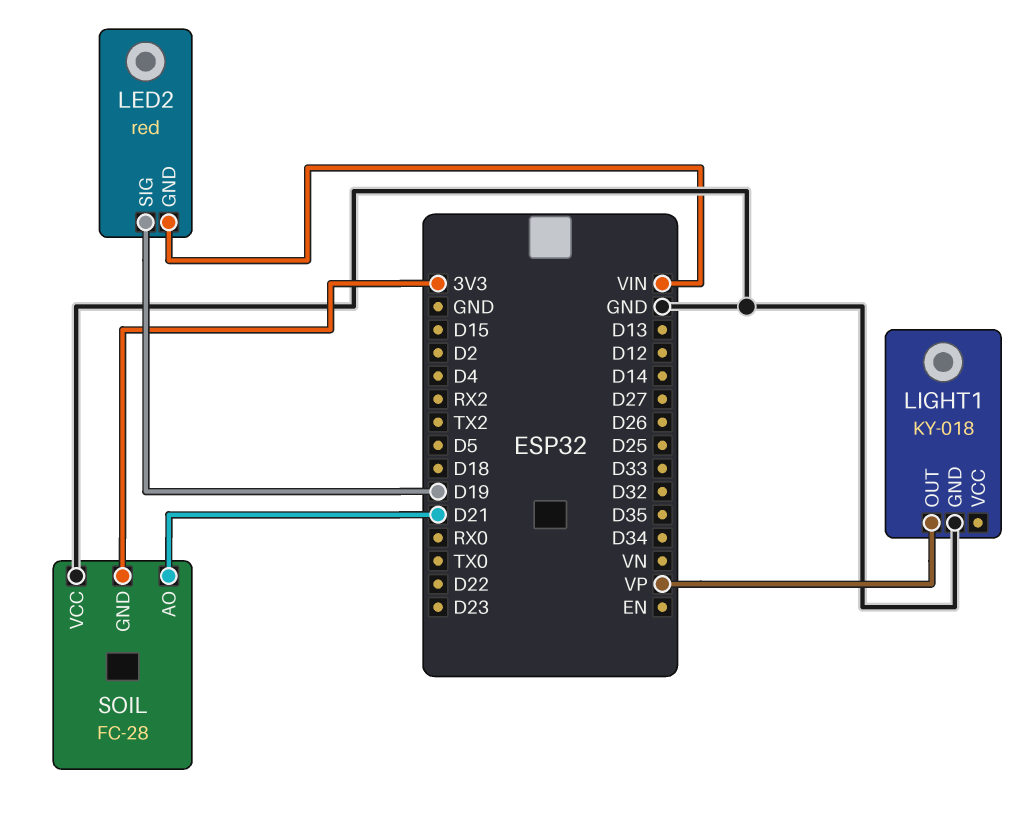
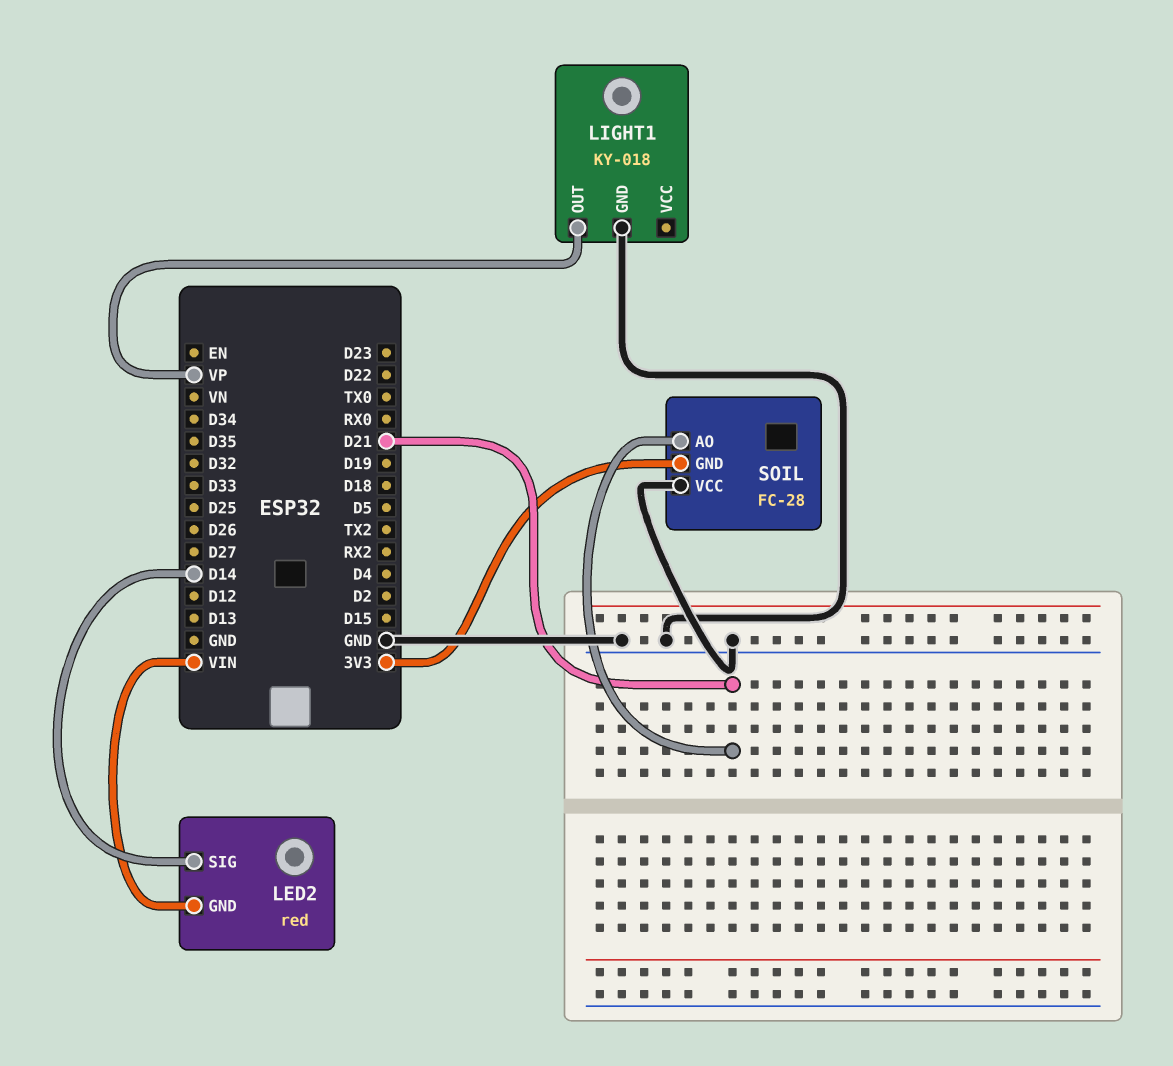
LED2 pin SIG: D19 -> D14

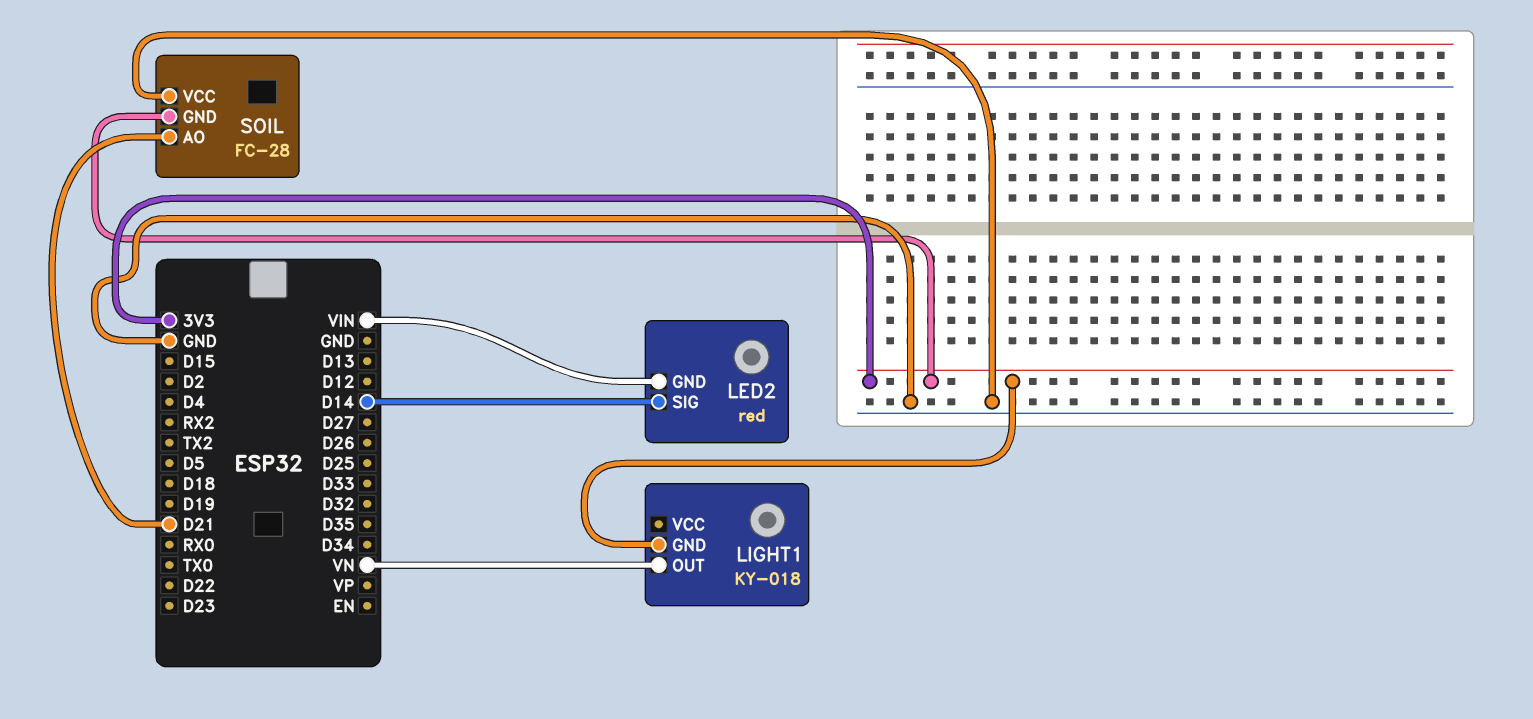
LIGHT1 pin GND: GND -> 3V3
LIGHT1 pin OUT: VP -> VN

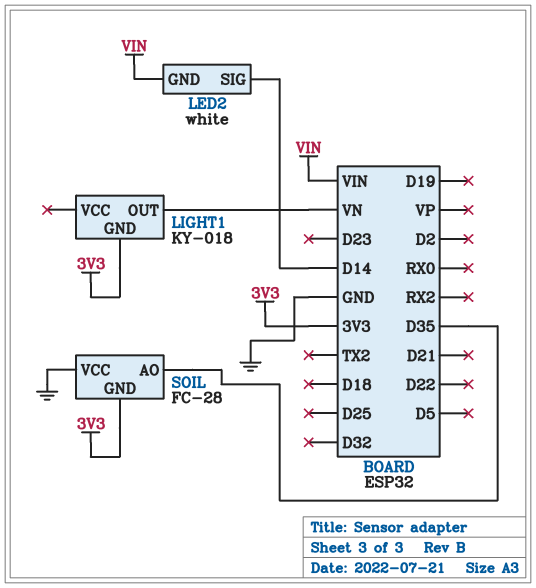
LED2: red -> white
SOIL pin AO: D21 -> D35

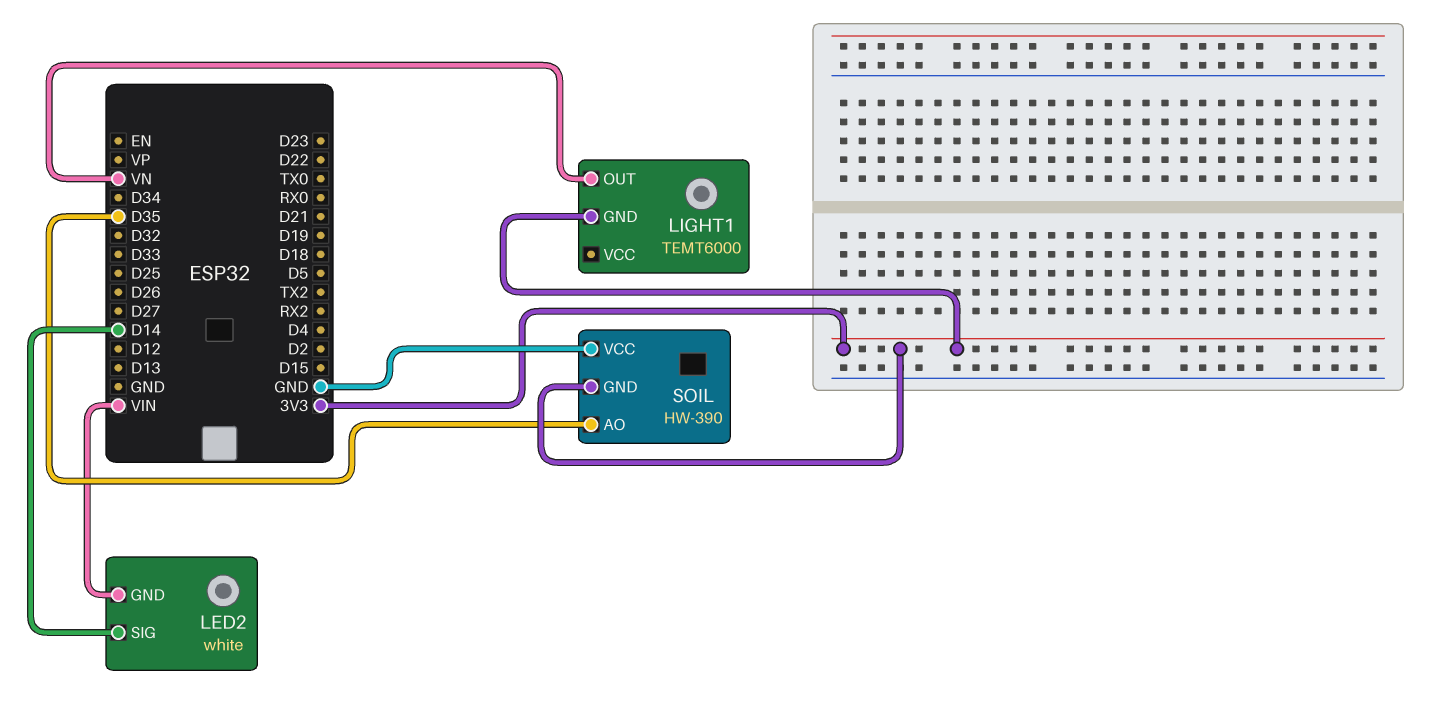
LIGHT1: KY-018 -> TEMT6000
SOIL: FC-28 -> HW-390

